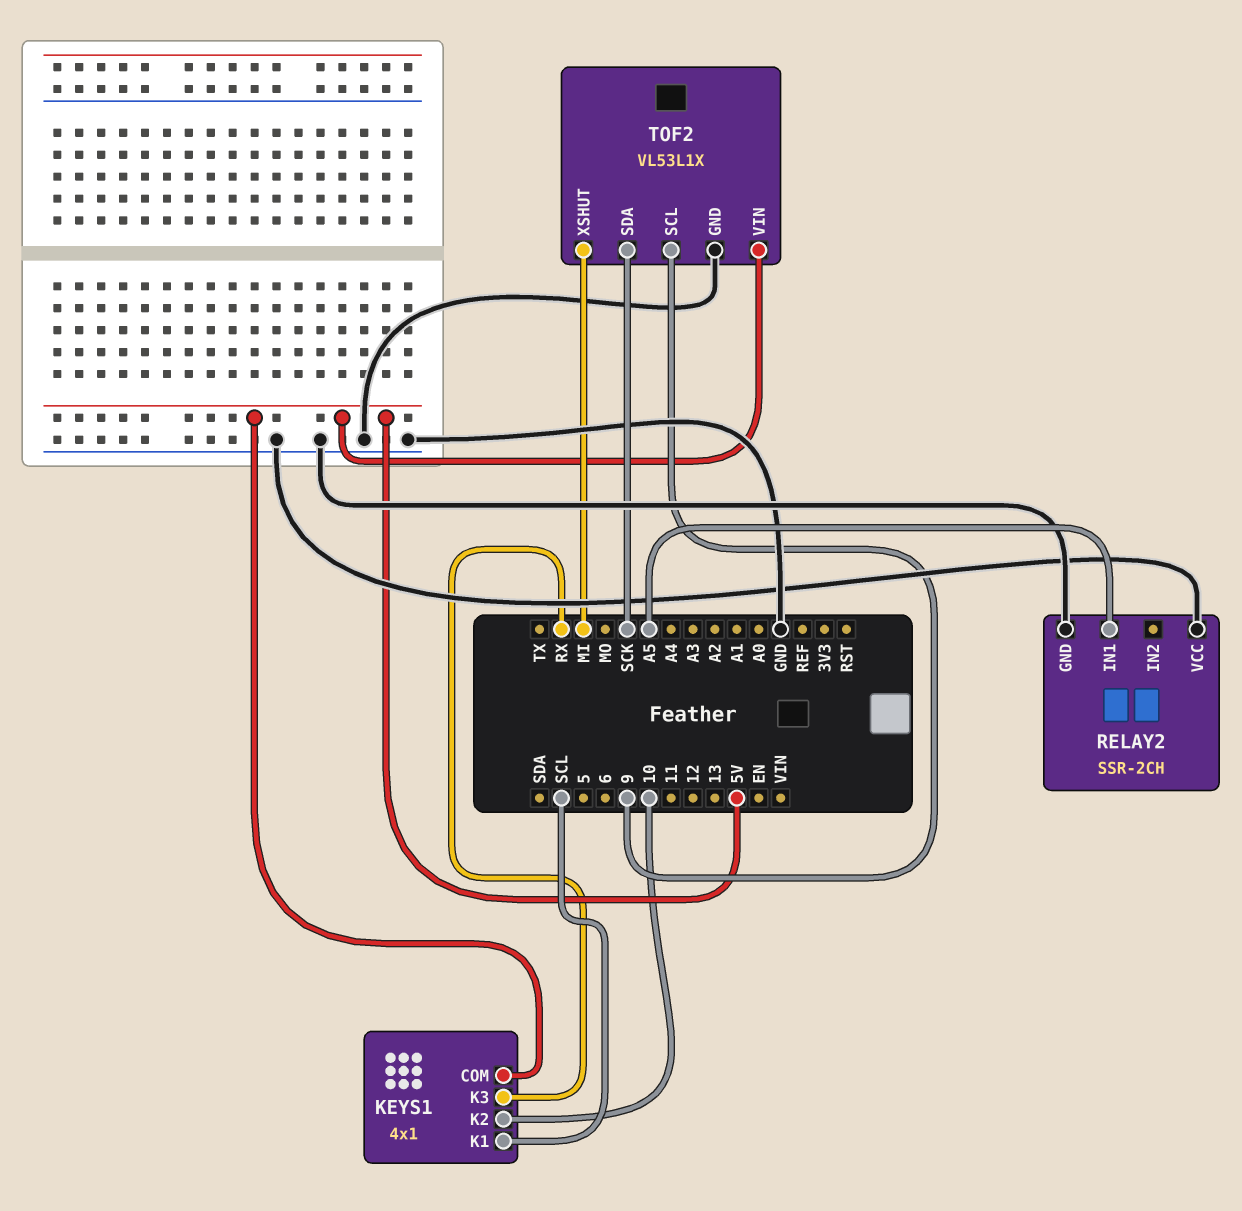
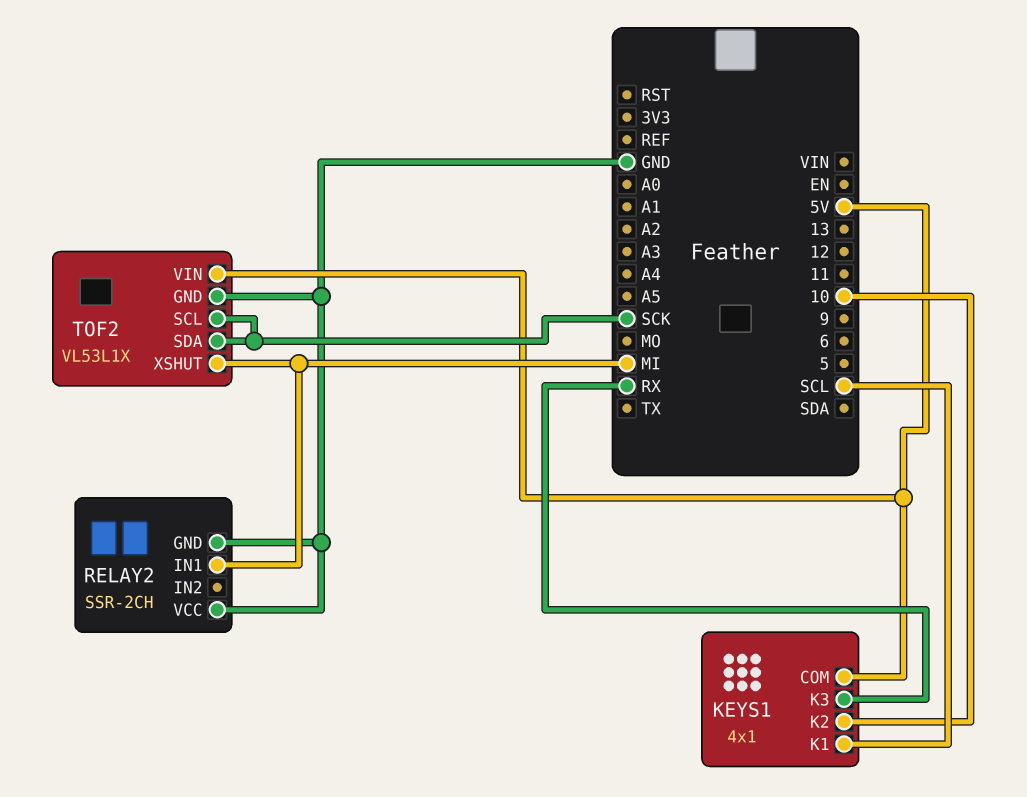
RELAY2 pin IN1: A5 -> MI
TOF2 pin SCL: 9 -> SCK

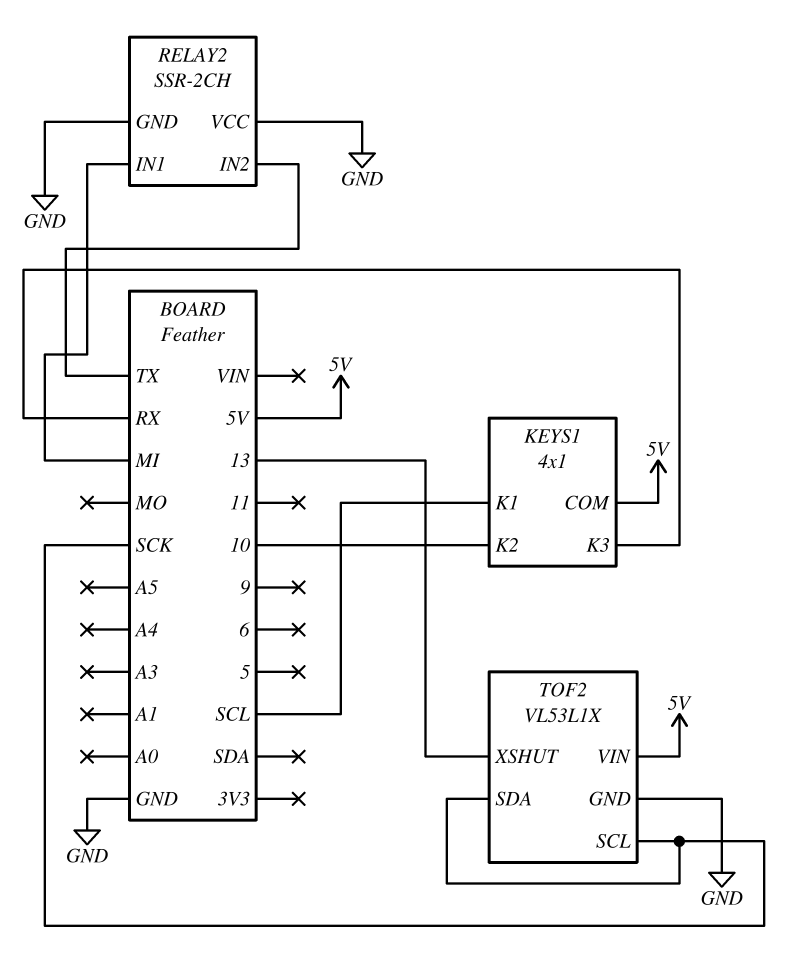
RELAY2 pin IN2: none -> TX
TOF2 pin XSHUT: MI -> 13

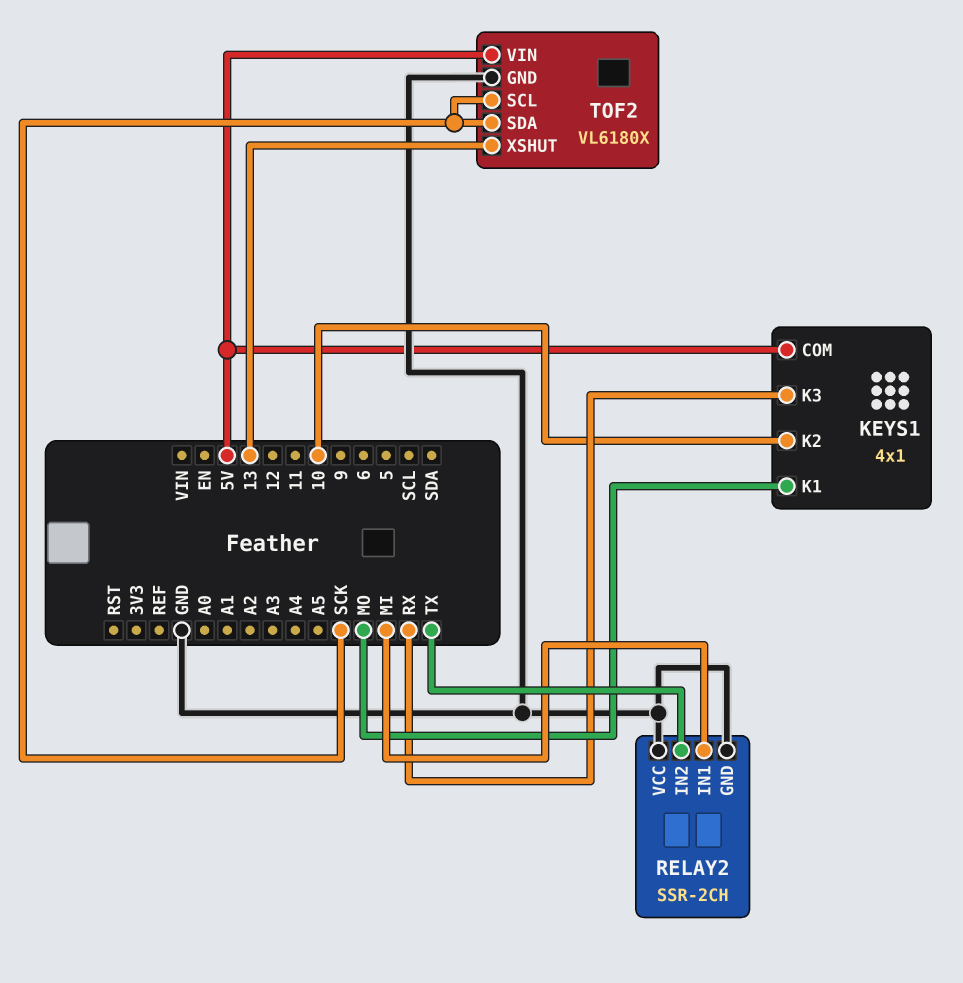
KEYS1 pin K1: SCL -> MO
TOF2: VL53L1X -> VL6180X

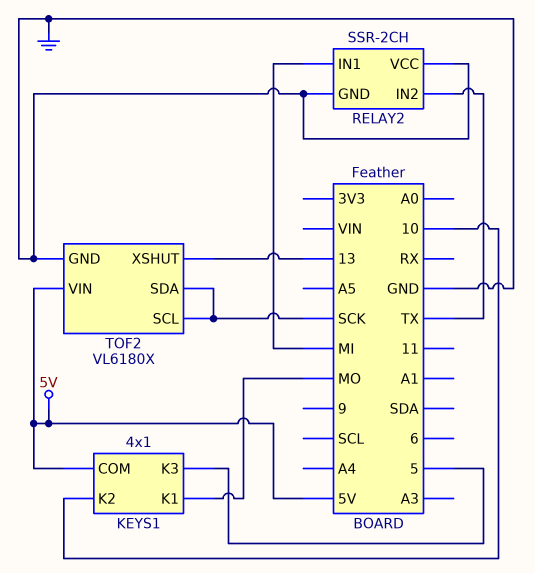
KEYS1 pin K3: RX -> 5

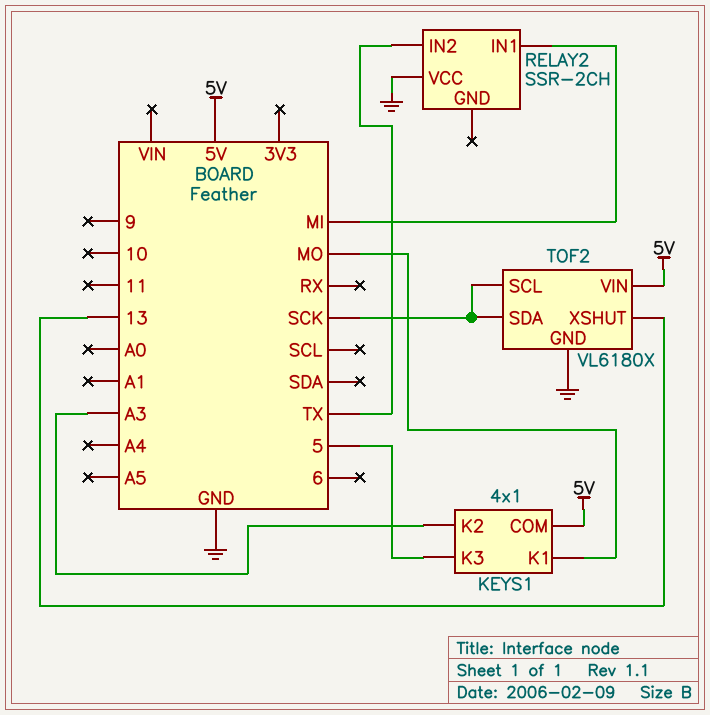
KEYS1 pin K2: 10 -> A3
RELAY2 pin GND: GND -> none

